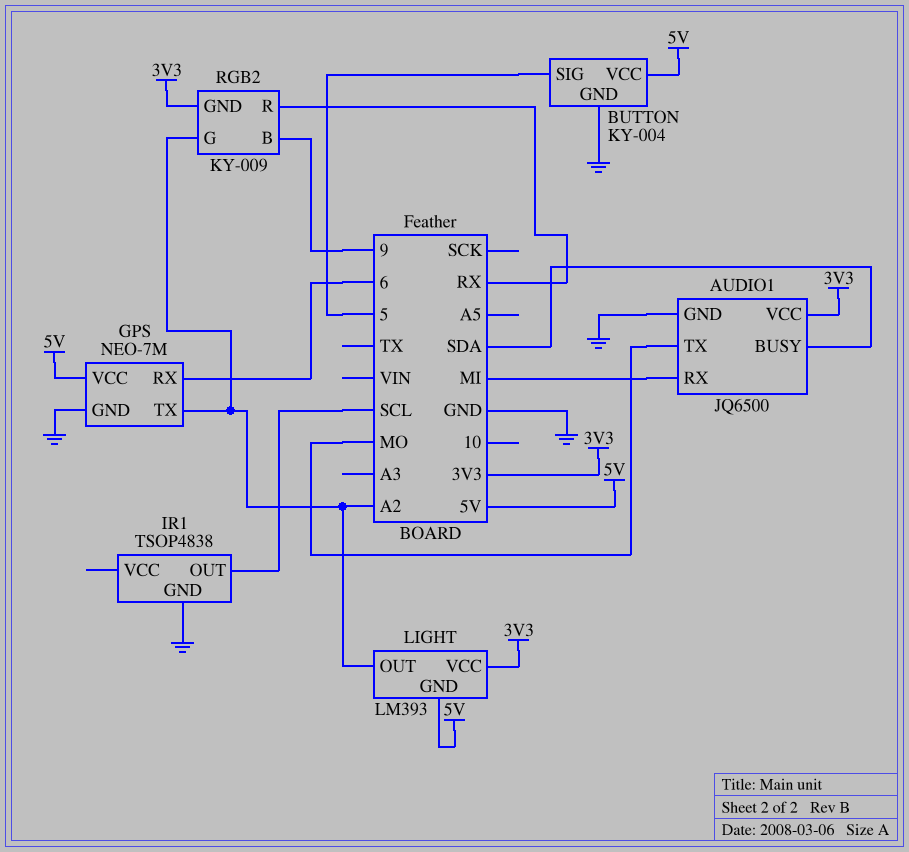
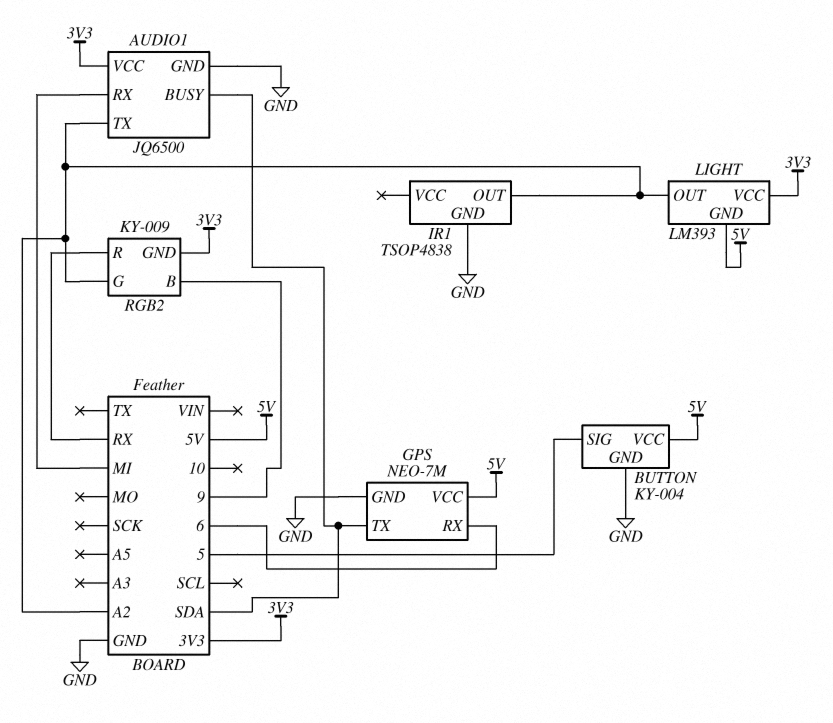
AUDIO1 pin TX: MO -> A2
GPS pin TX: A2 -> SDA
IR1 pin OUT: SCL -> A2

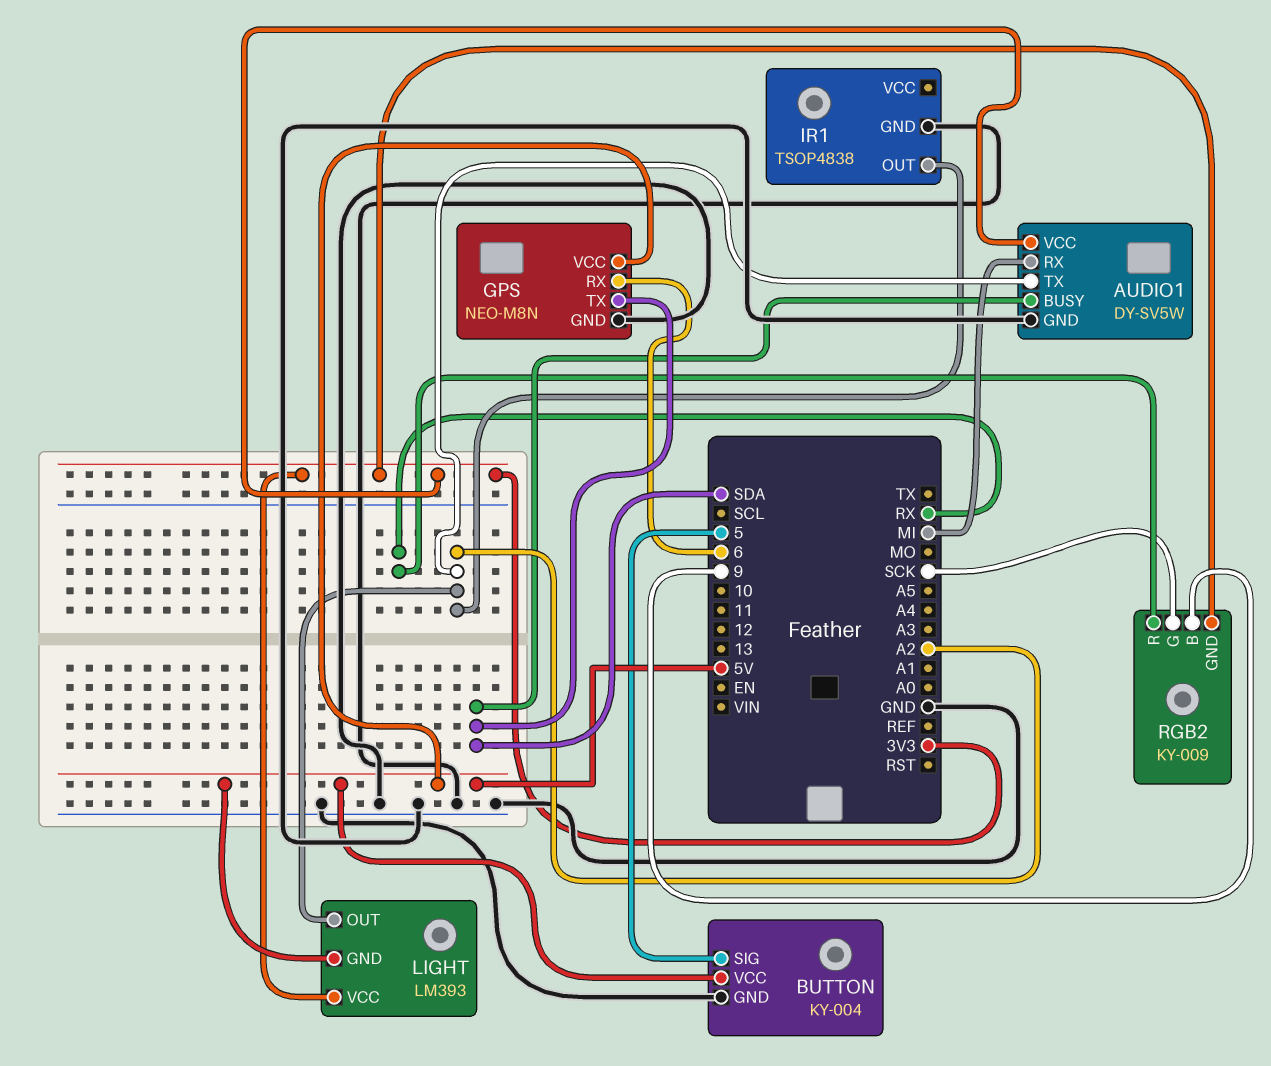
AUDIO1: JQ6500 -> DY-SV5W
GPS: NEO-7M -> NEO-M8N
RGB2 pin G: A2 -> SCK

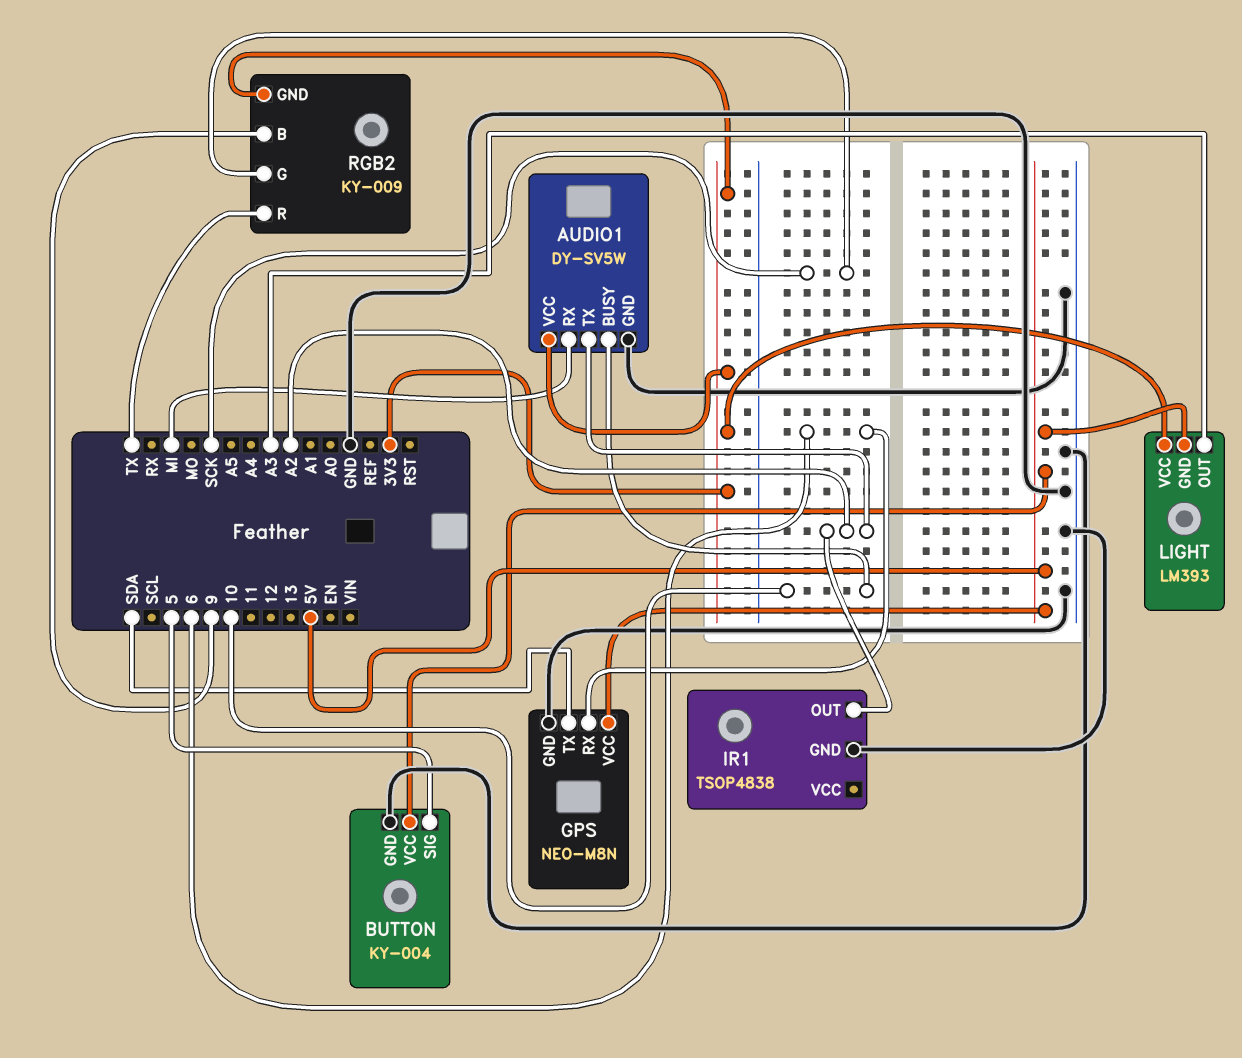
AUDIO1 pin BUSY: SDA -> 10
LIGHT pin OUT: A2 -> A3
RGB2 pin R: RX -> TX

